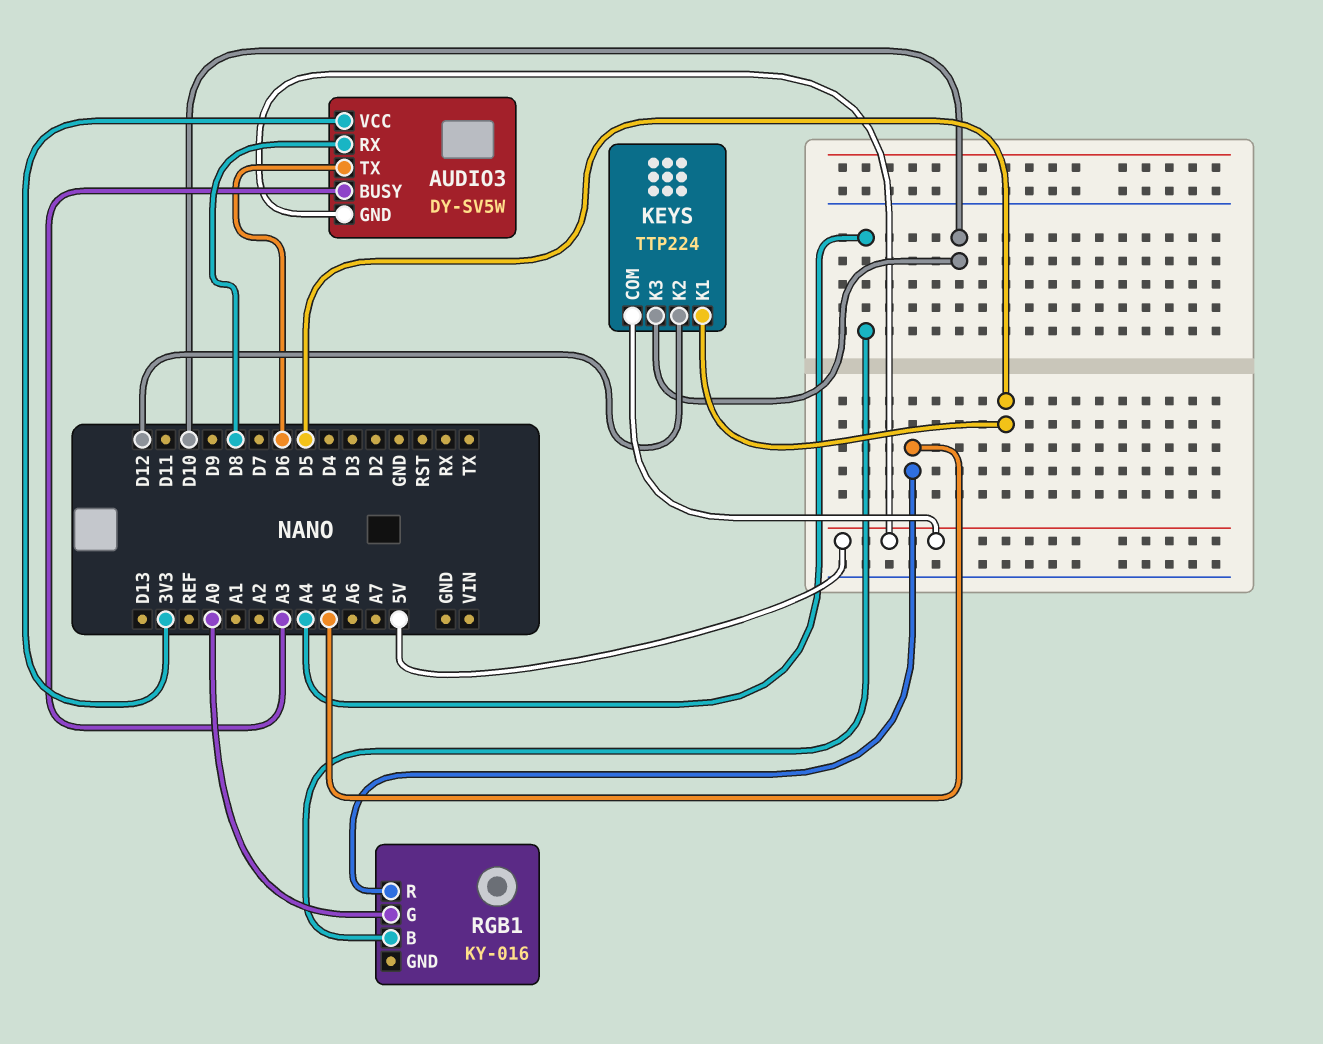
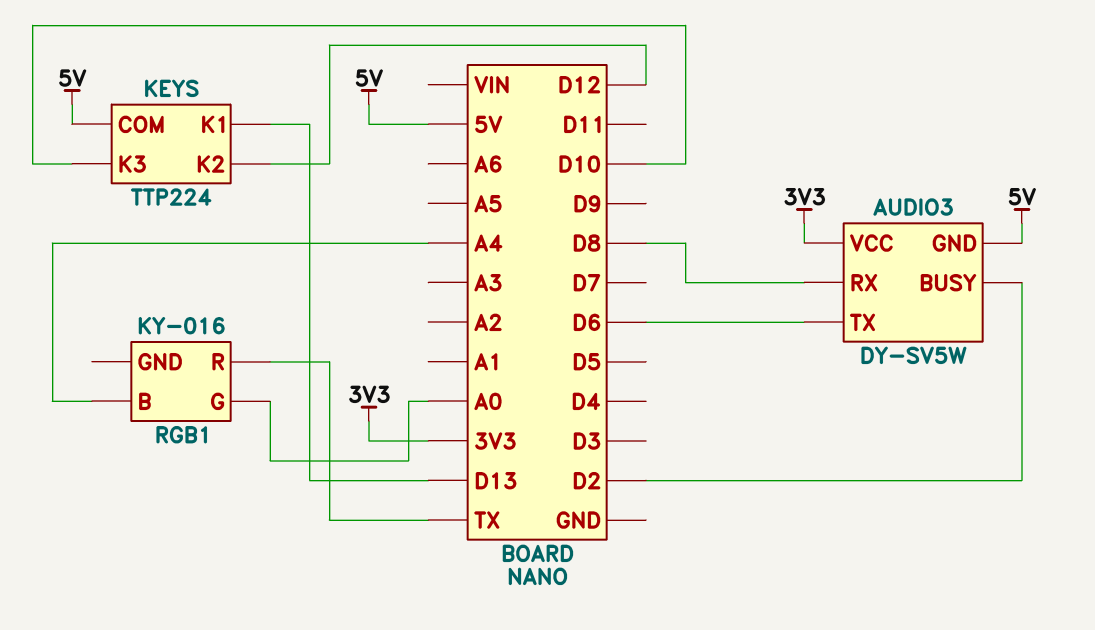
AUDIO3 pin BUSY: A3 -> D2
KEYS pin K1: D5 -> D13
RGB1 pin R: A5 -> TX

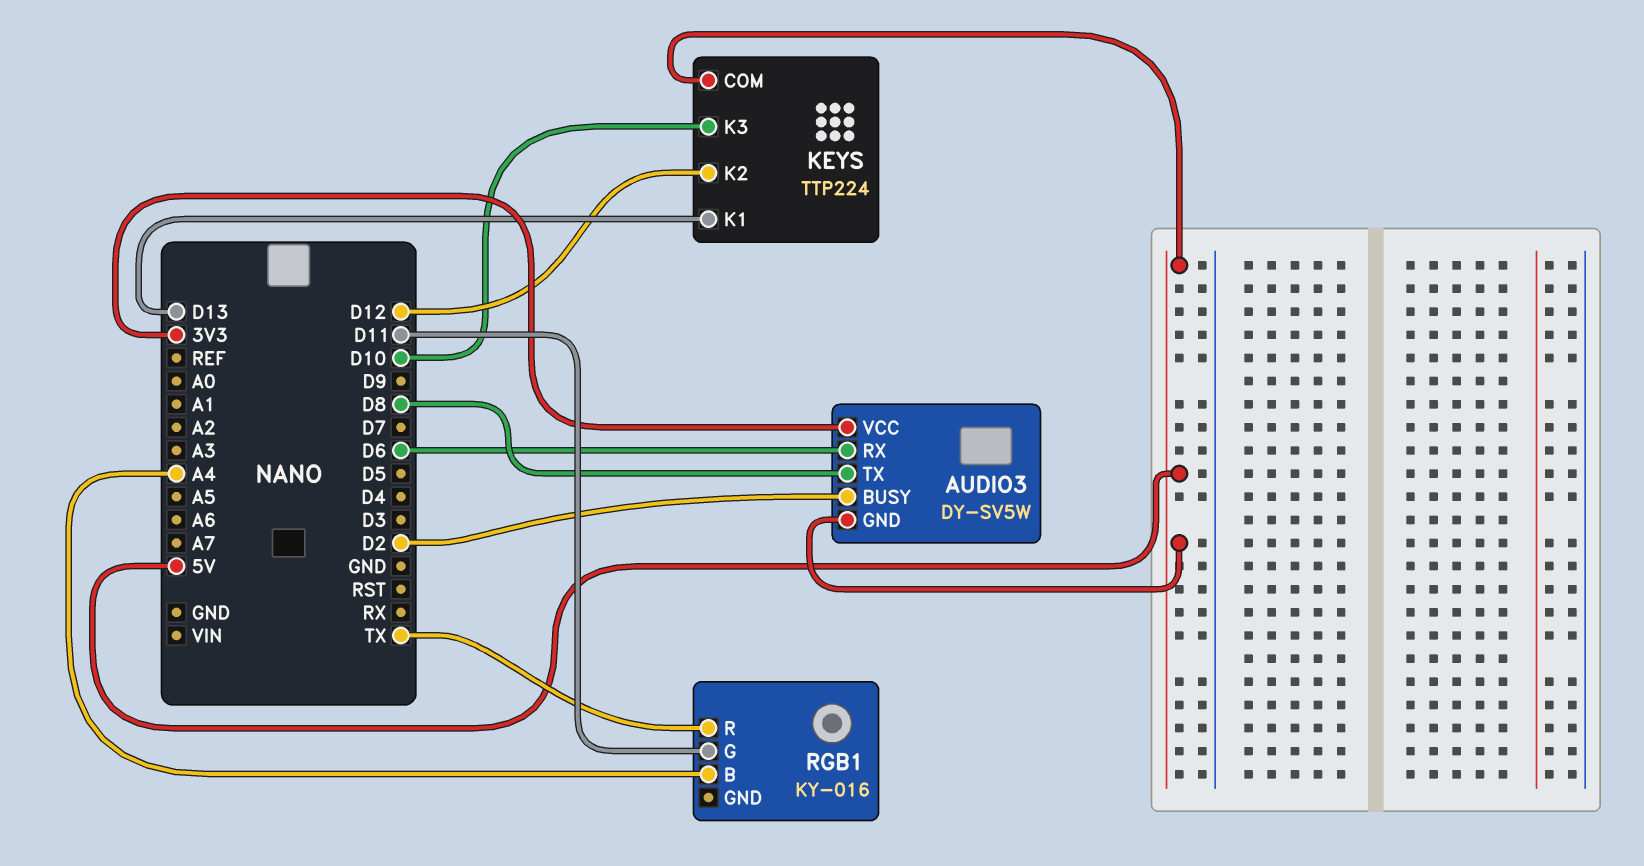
AUDIO3 pin RX: D8 -> D6
AUDIO3 pin TX: D6 -> D8
RGB1 pin G: A0 -> D11

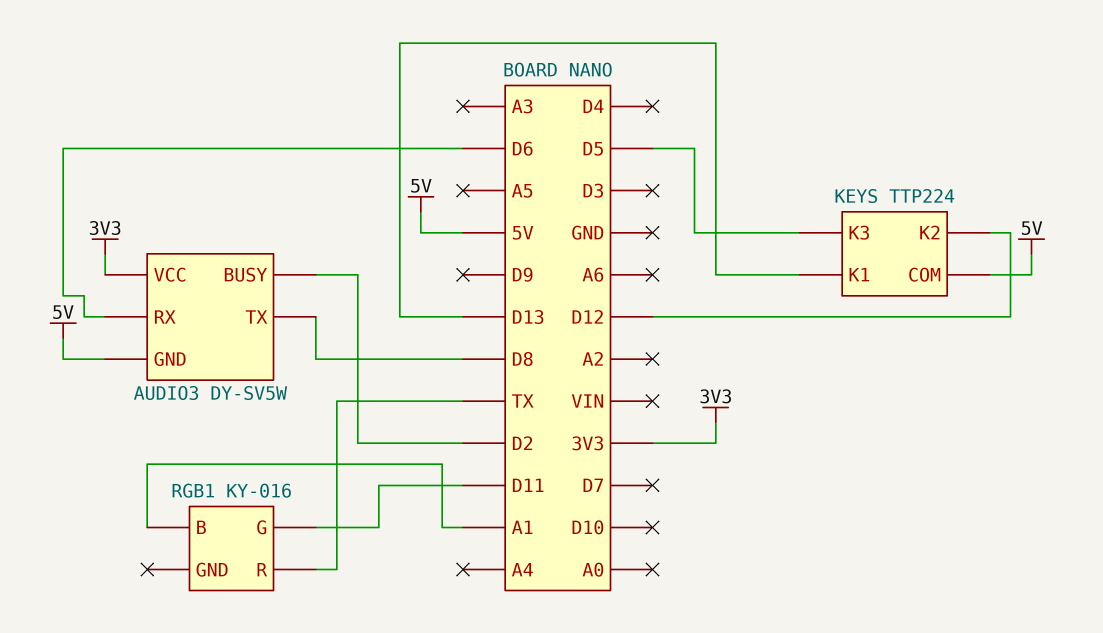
KEYS pin K3: D10 -> D5
RGB1 pin B: A4 -> A1

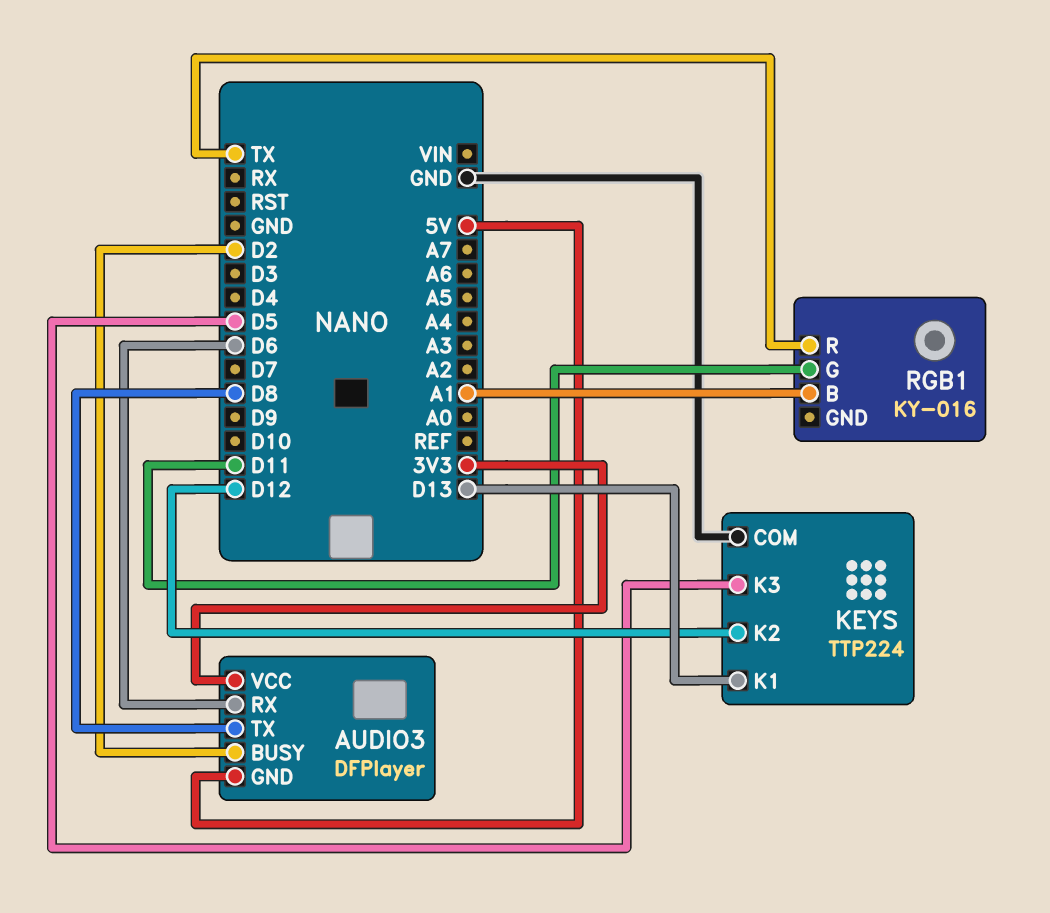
AUDIO3: DY-SV5W -> DFPlayer
KEYS pin COM: 5V -> GND

